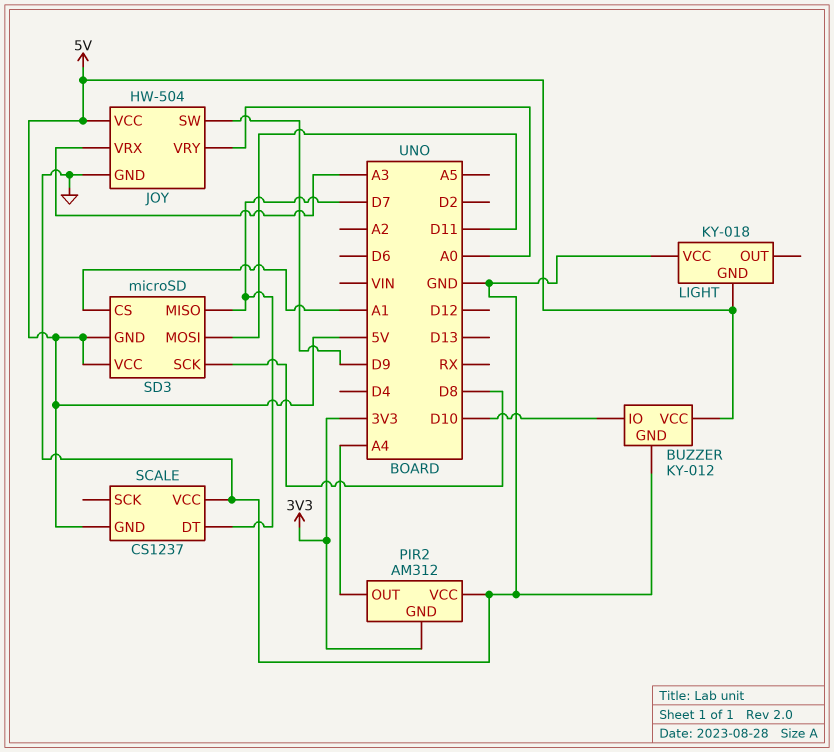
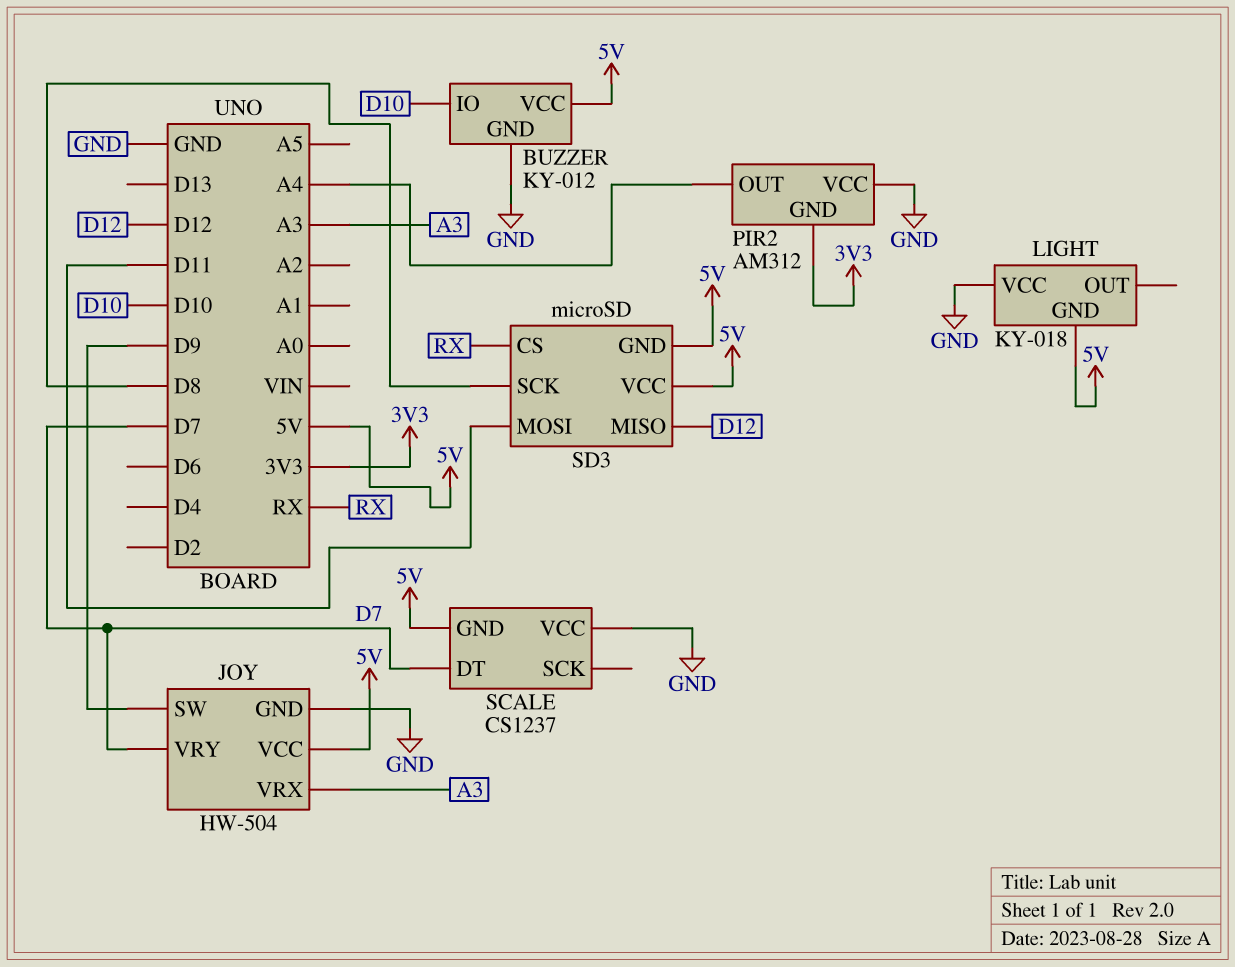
JOY pin VRY: A0 -> D7
SD3 pin CS: A1 -> RX
SD3 pin MISO: D7 -> D12

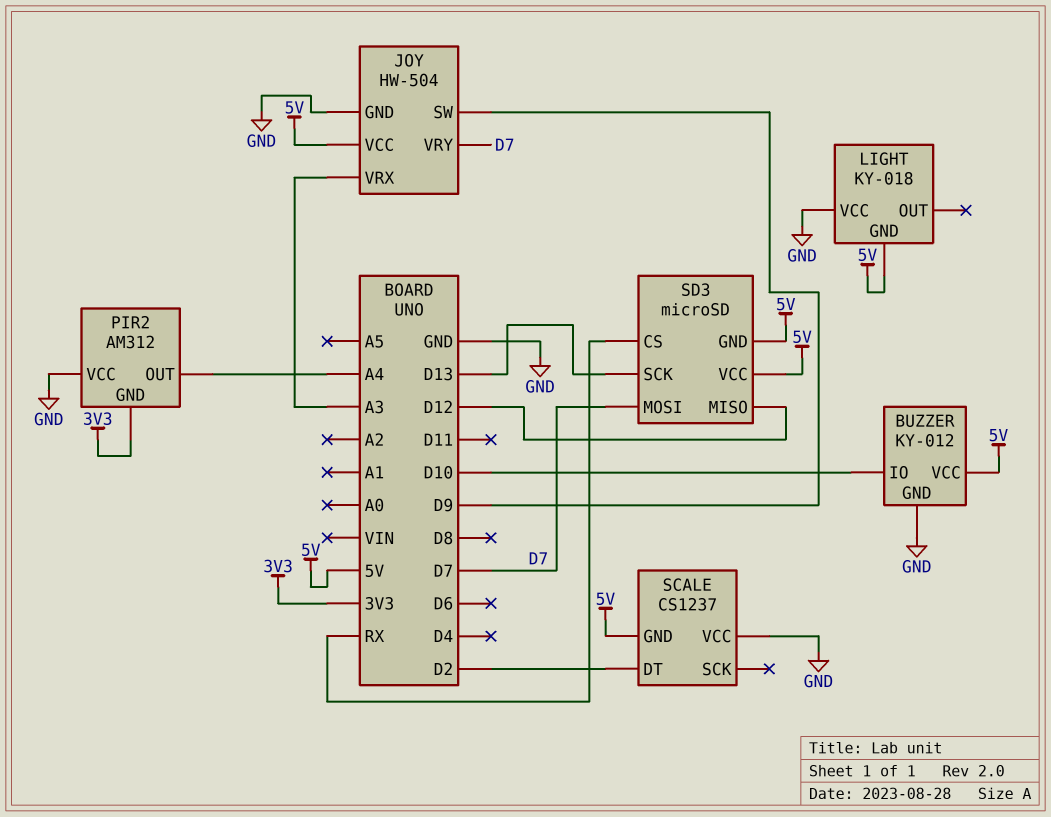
SCALE pin DT: D7 -> D2
SD3 pin MOSI: D11 -> D7
SD3 pin SCK: D8 -> D13

